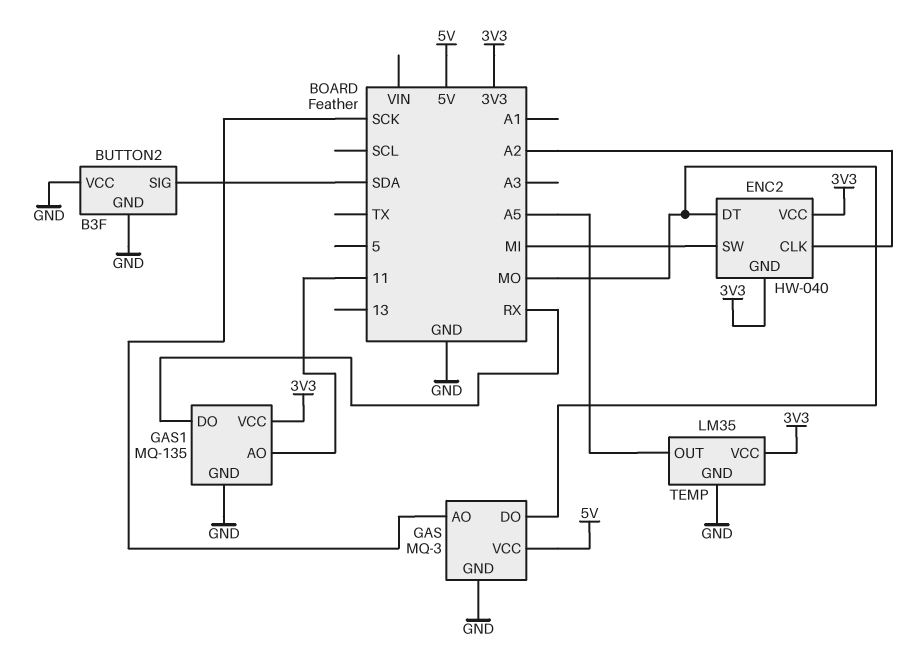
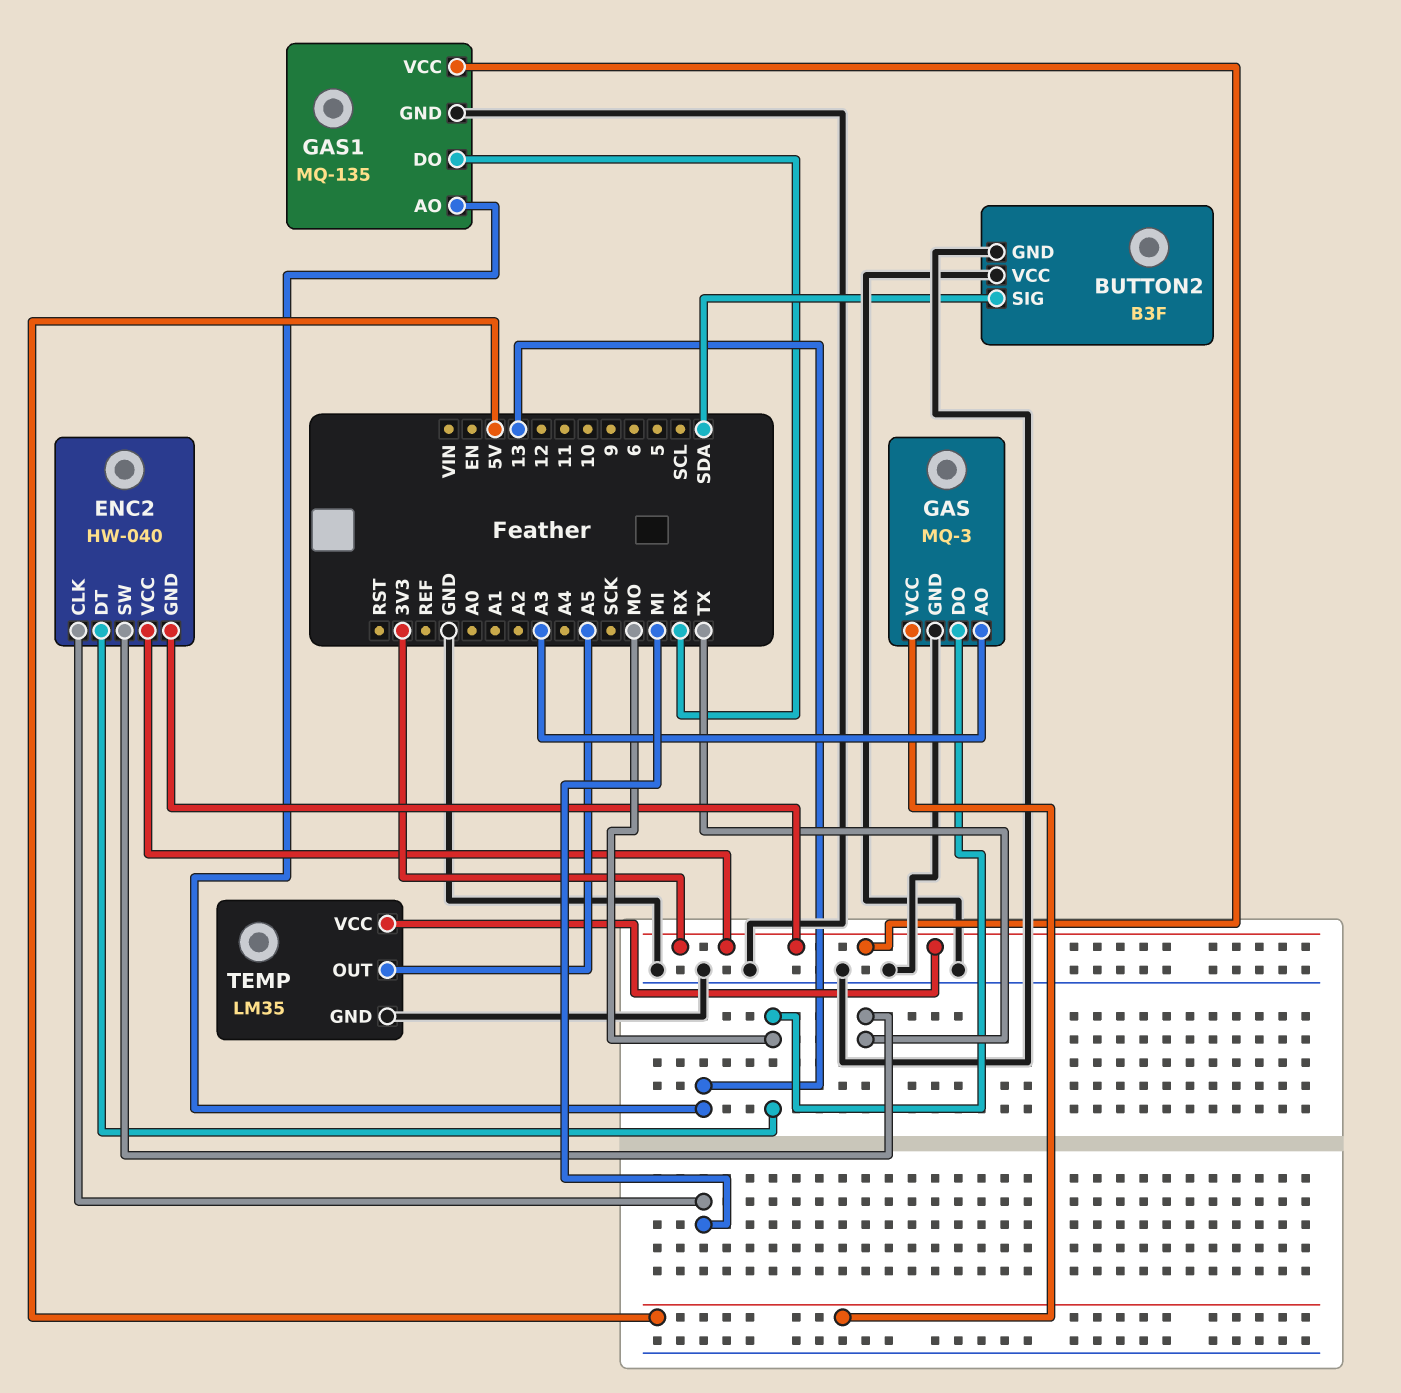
ENC2 pin CLK: A2 -> MI
ENC2 pin SW: MI -> TX
GAS pin AO: SCK -> A3
GAS1 pin AO: 11 -> 13

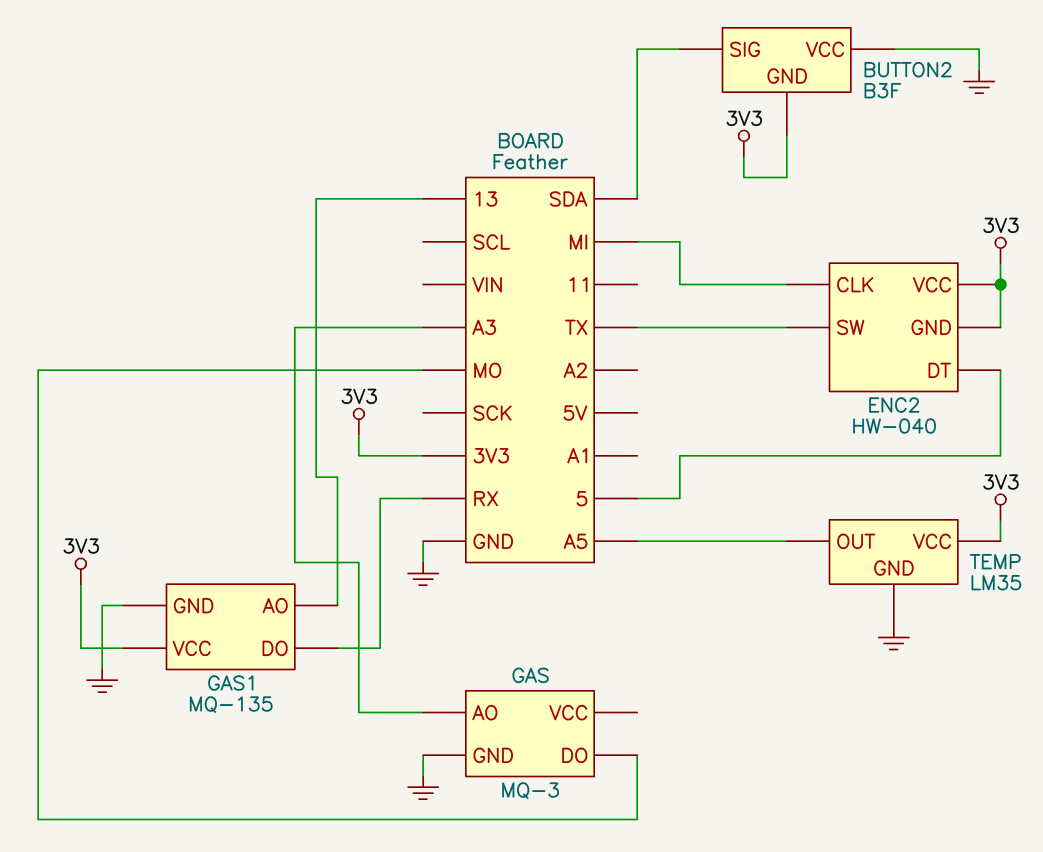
BUTTON2 pin GND: GND -> 3V3
ENC2 pin DT: MO -> 5
GAS pin VCC: 5V -> none

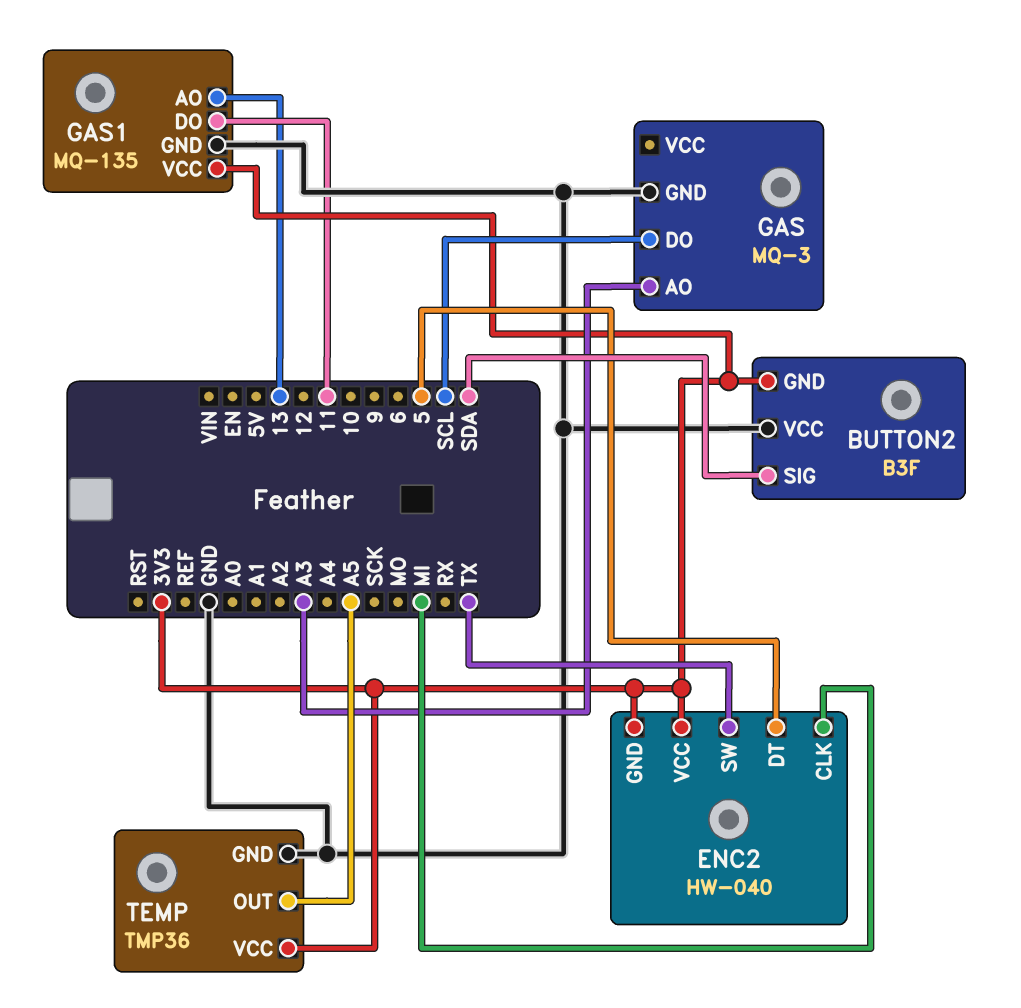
GAS pin DO: MO -> SCL
GAS1 pin DO: RX -> 11
TEMP: LM35 -> TMP36

